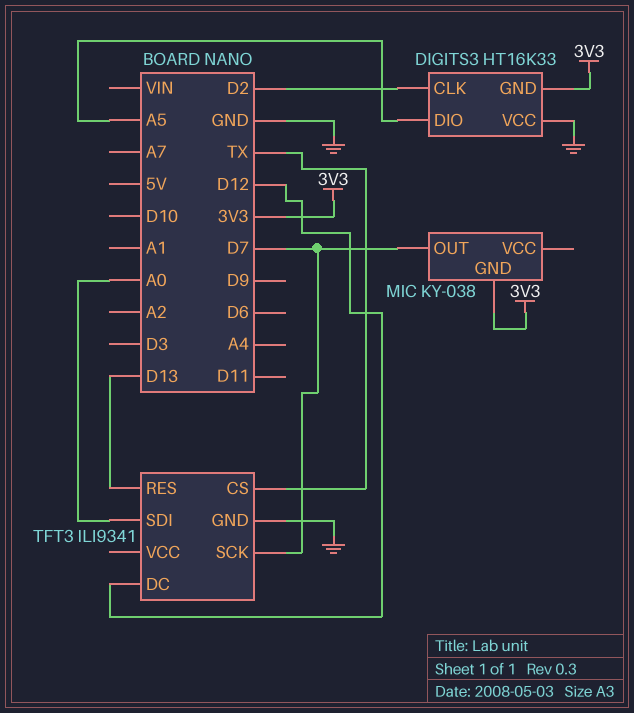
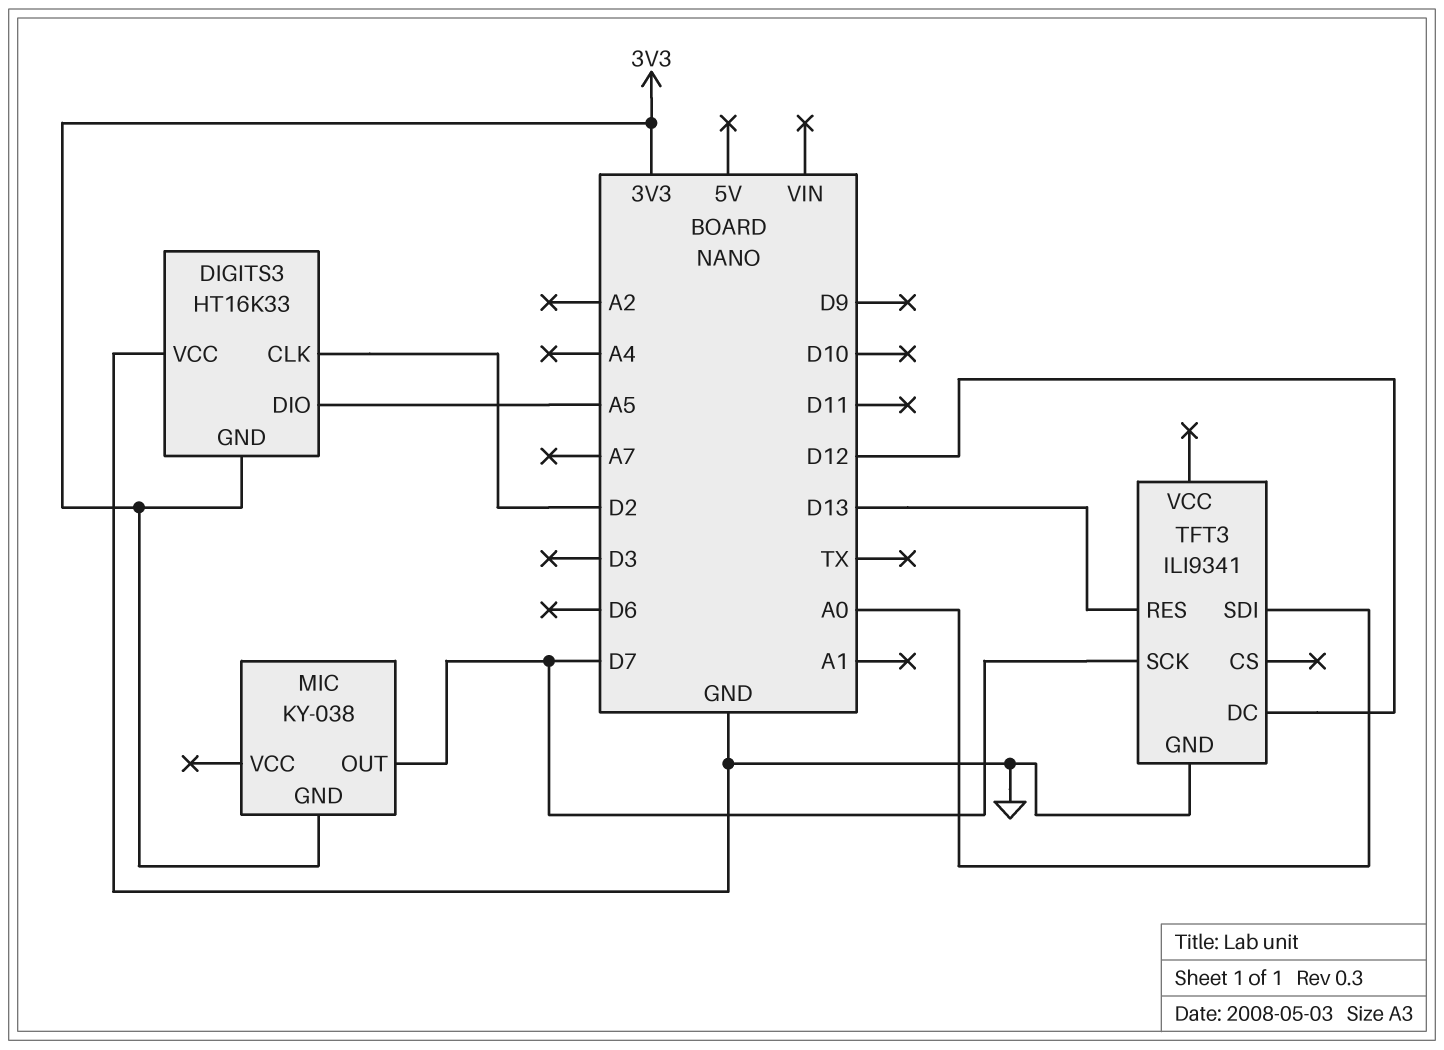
TFT3 pin CS: TX -> none

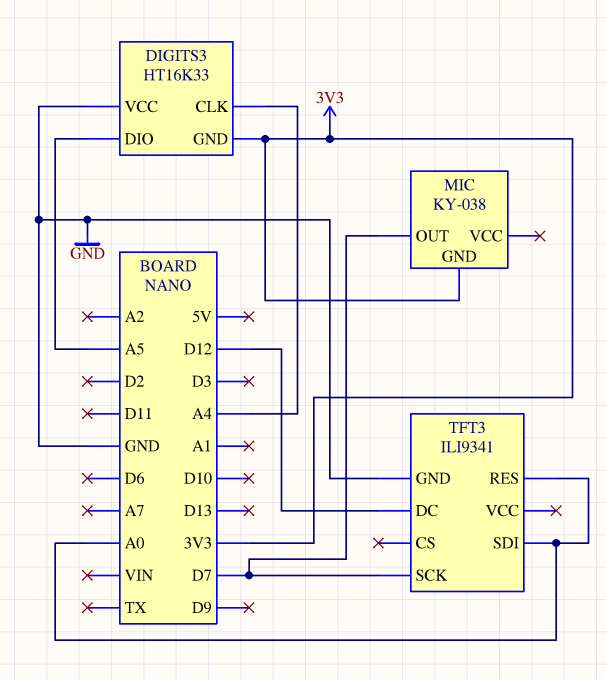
DIGITS3 pin CLK: D2 -> A4
TFT3 pin RES: D13 -> A0

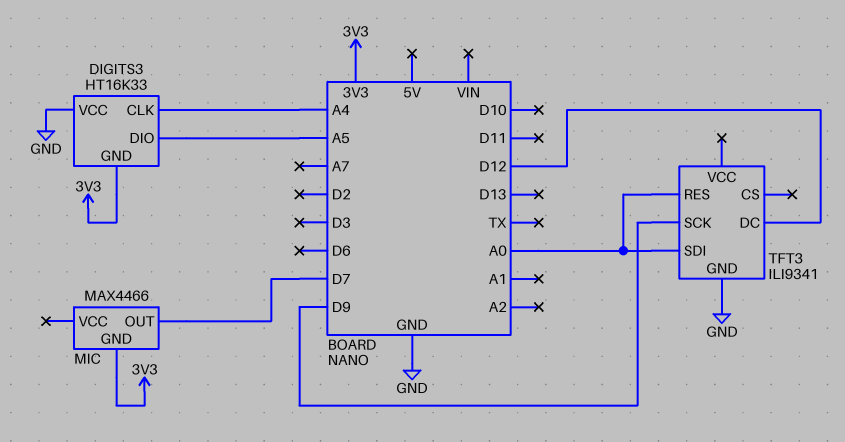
MIC: KY-038 -> MAX4466
TFT3 pin SCK: D7 -> D9

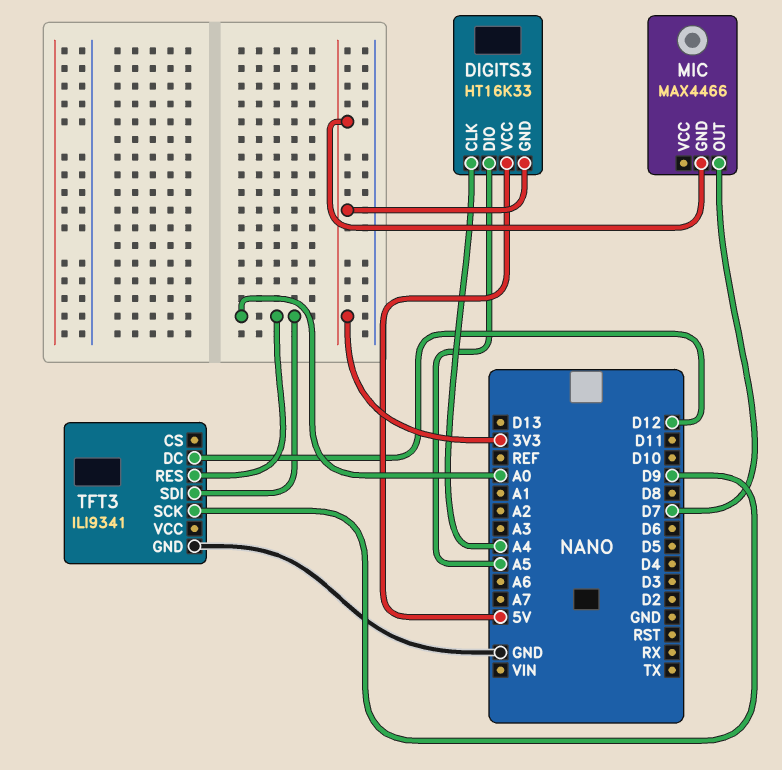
DIGITS3 pin VCC: GND -> 5V

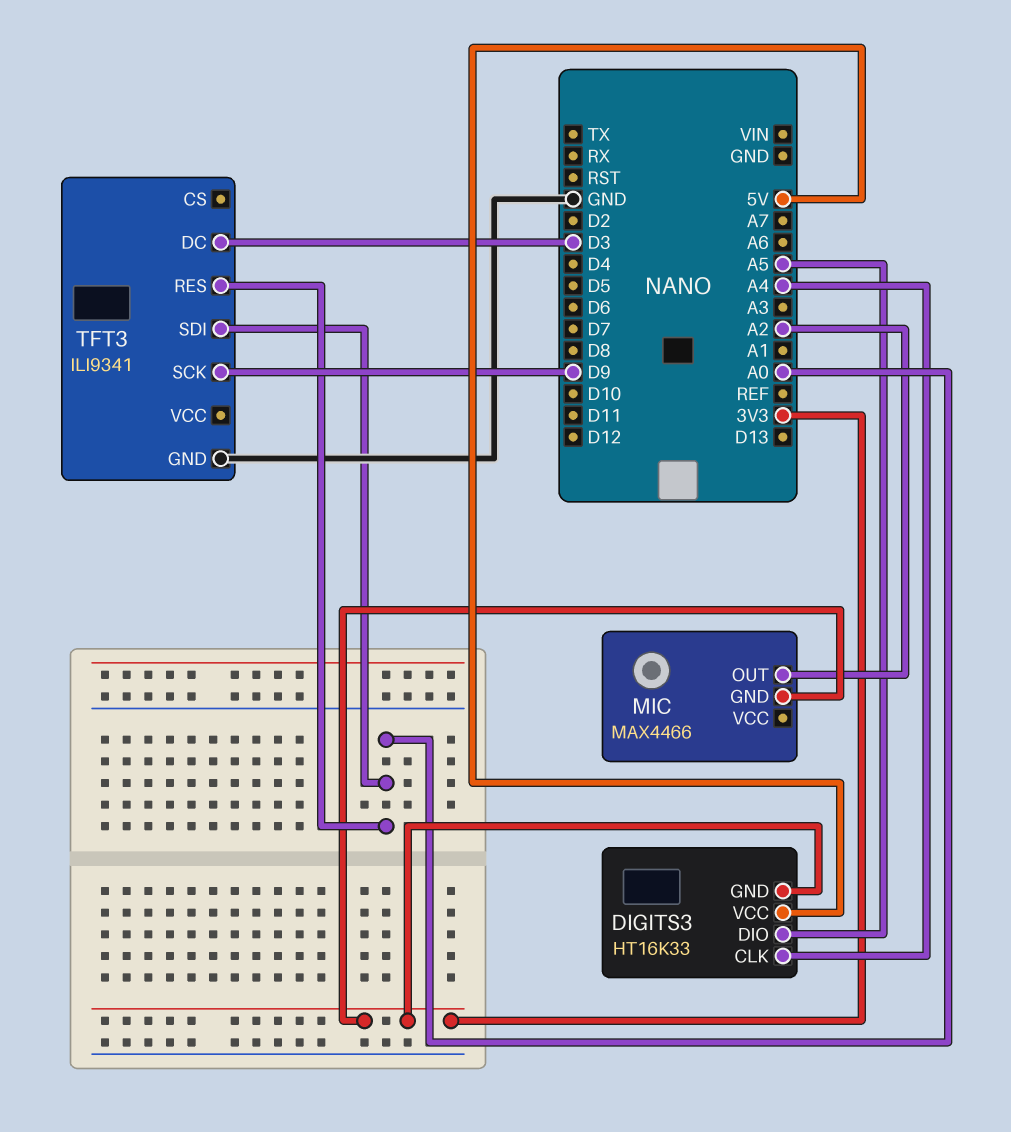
MIC pin OUT: D7 -> A2
TFT3 pin DC: D12 -> D3

